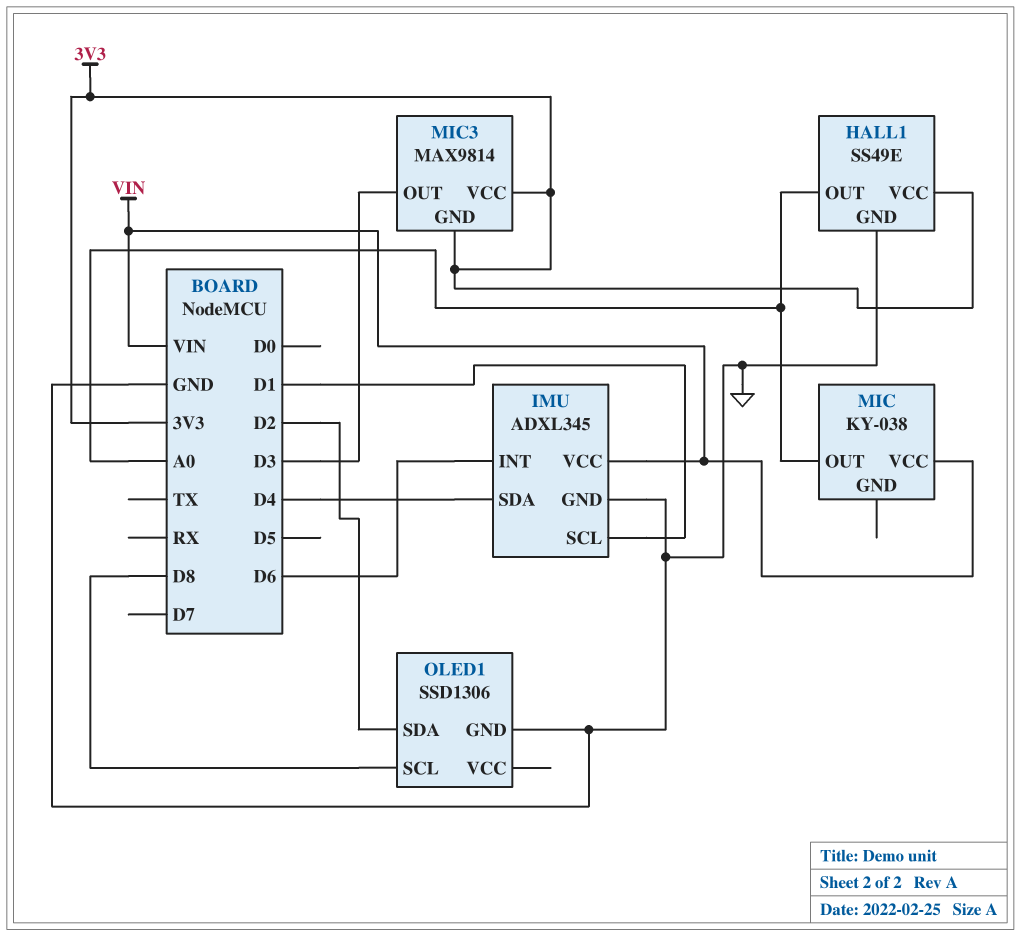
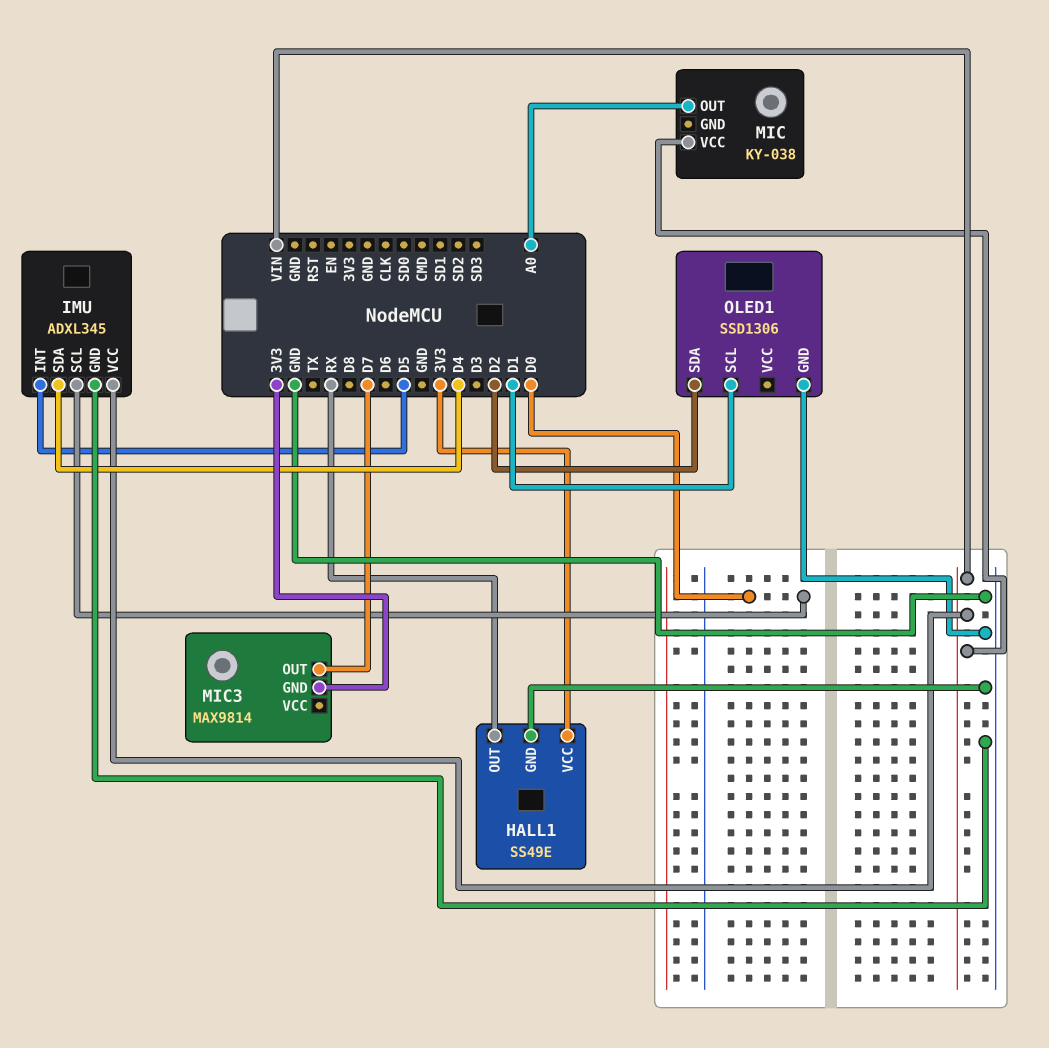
HALL1 pin OUT: A0 -> RX
IMU pin INT: D6 -> D5
IMU pin SCL: D1 -> D0
MIC3 pin OUT: D3 -> D7
MIC3 pin VCC: 3V3 -> none
OLED1 pin SCL: D8 -> D1

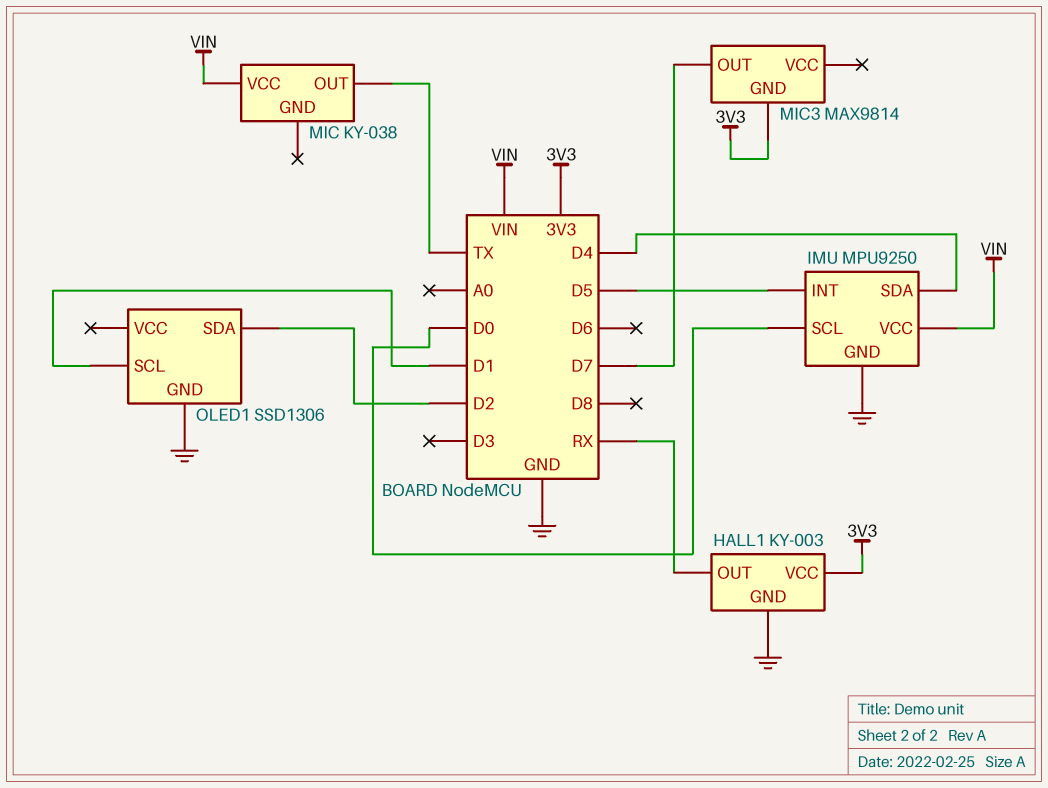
HALL1: SS49E -> KY-003
IMU: ADXL345 -> MPU9250
MIC pin OUT: A0 -> TX

